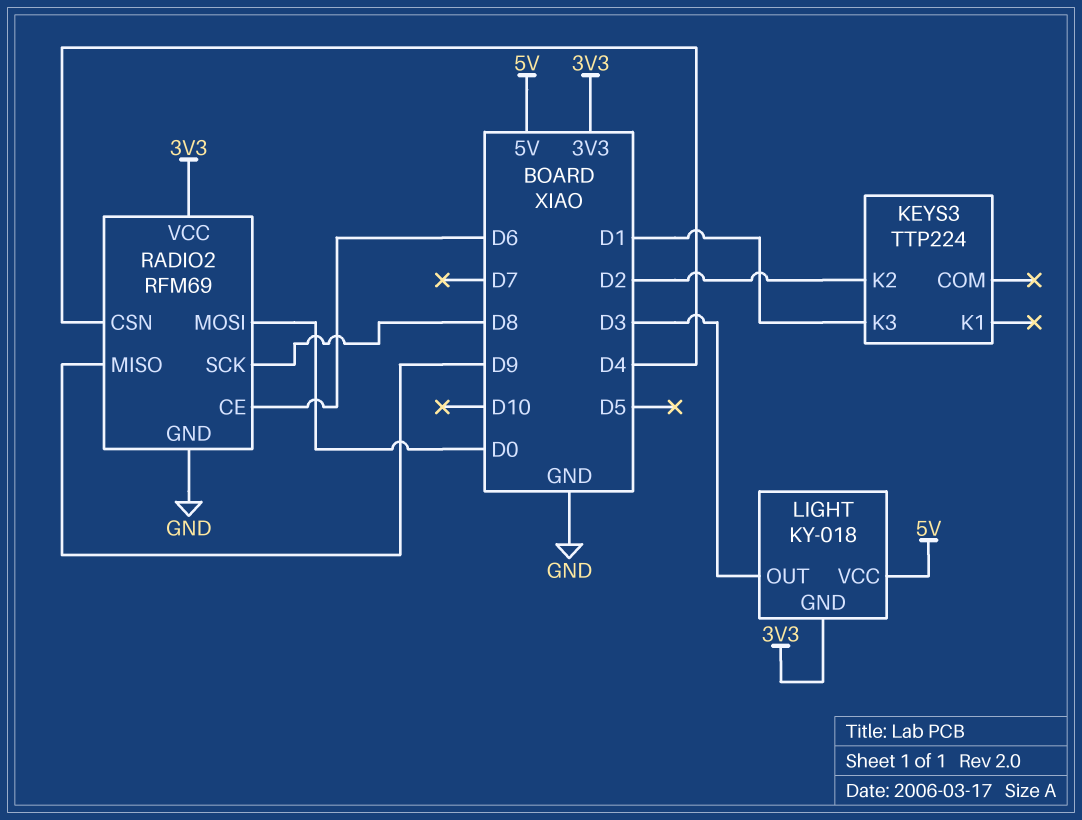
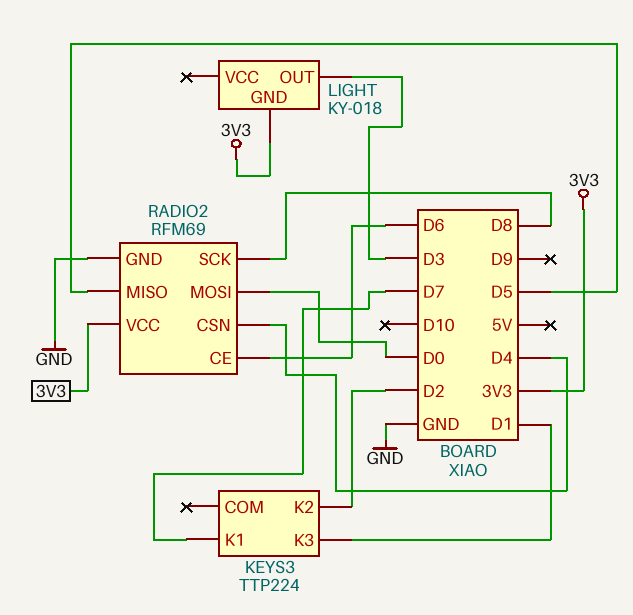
KEYS3 pin K1: none -> D7
LIGHT pin VCC: 5V -> none
RADIO2 pin MISO: D9 -> D5

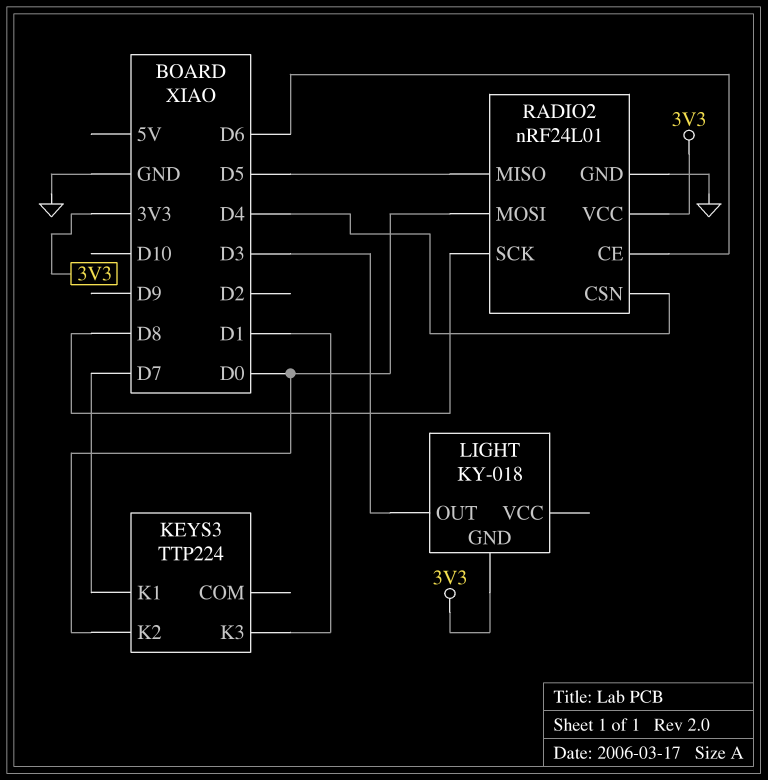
KEYS3 pin K2: D2 -> D0
RADIO2: RFM69 -> nRF24L01

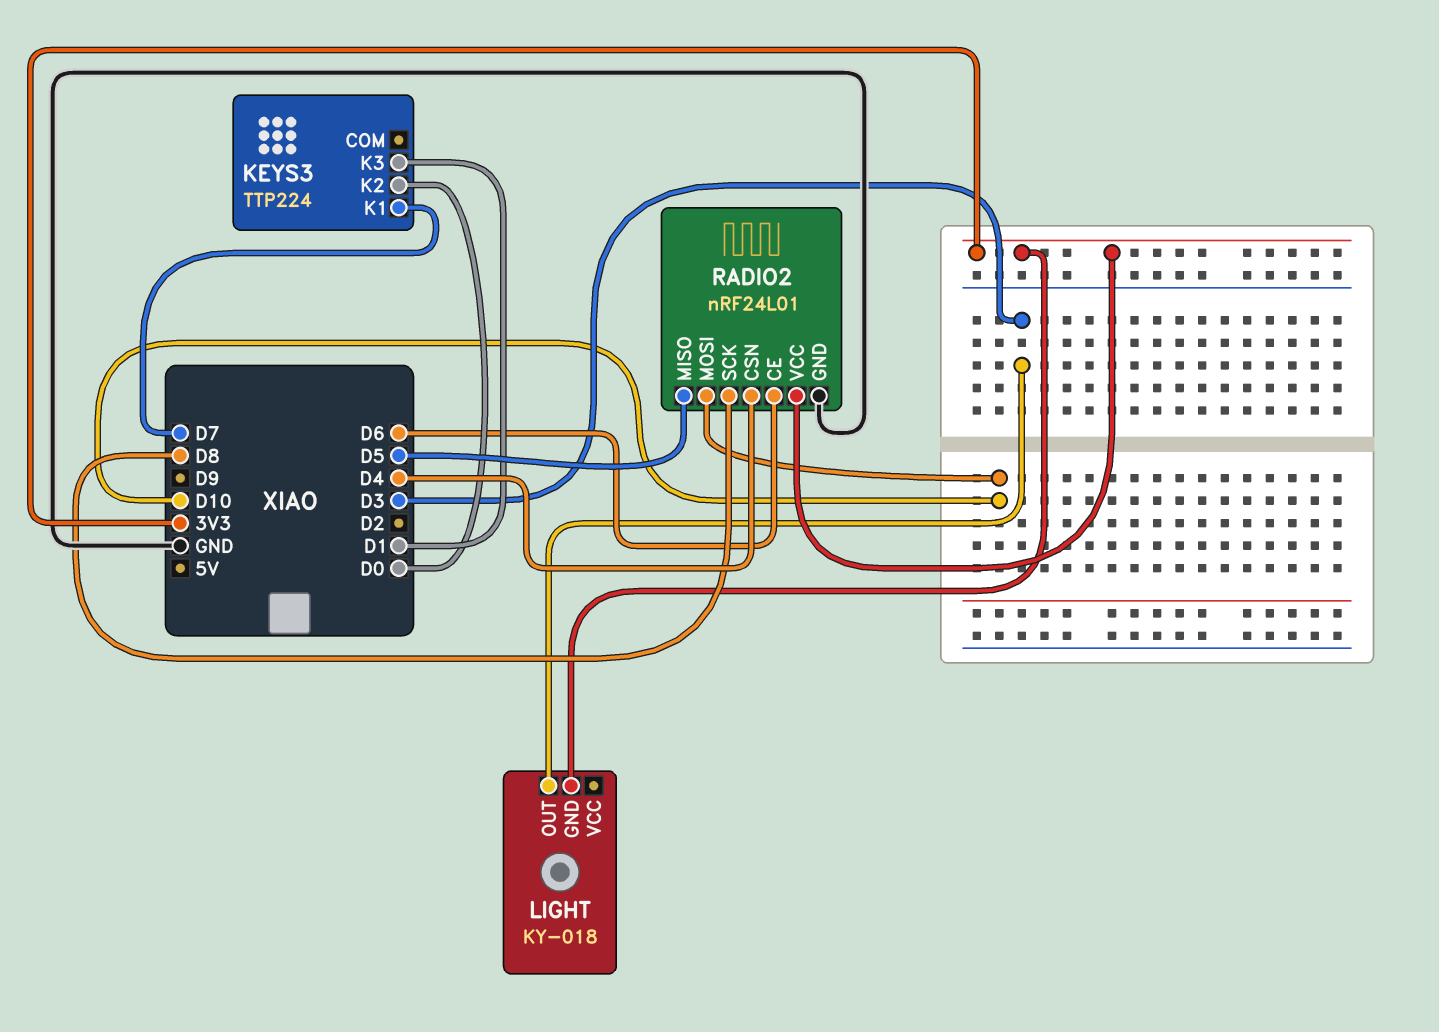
RADIO2 pin MOSI: D0 -> D10

